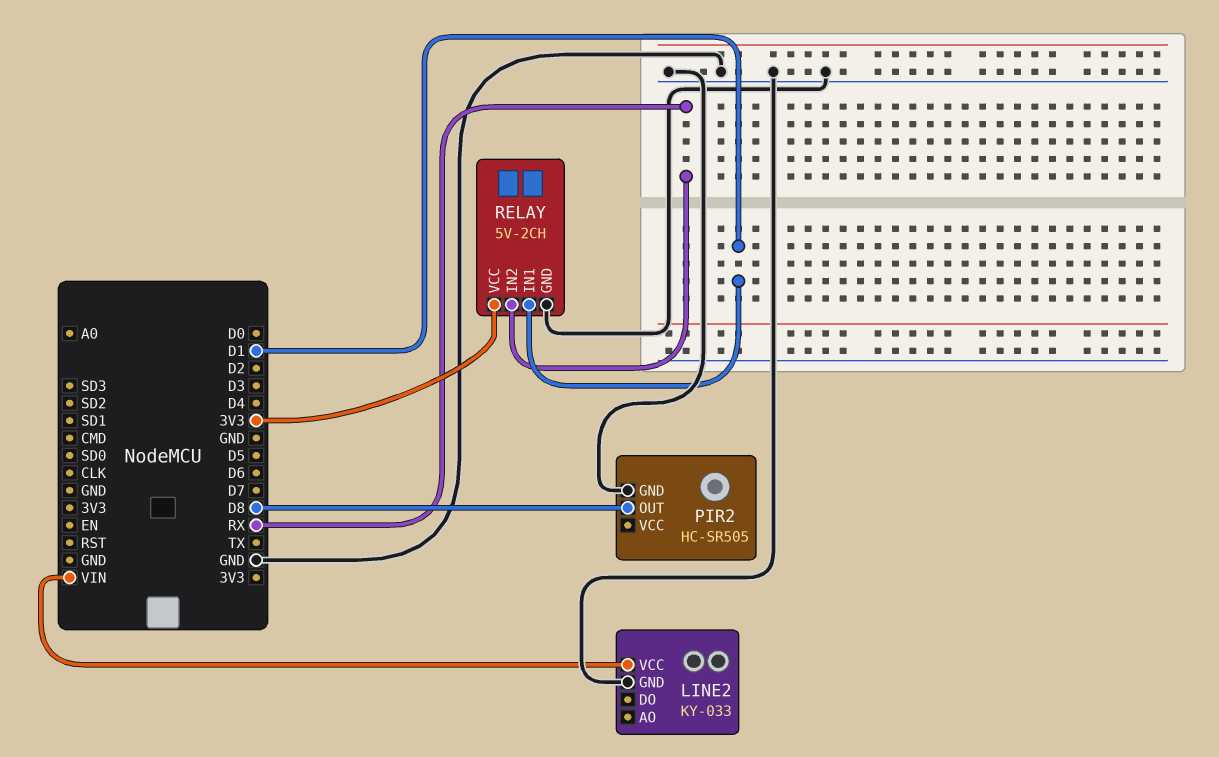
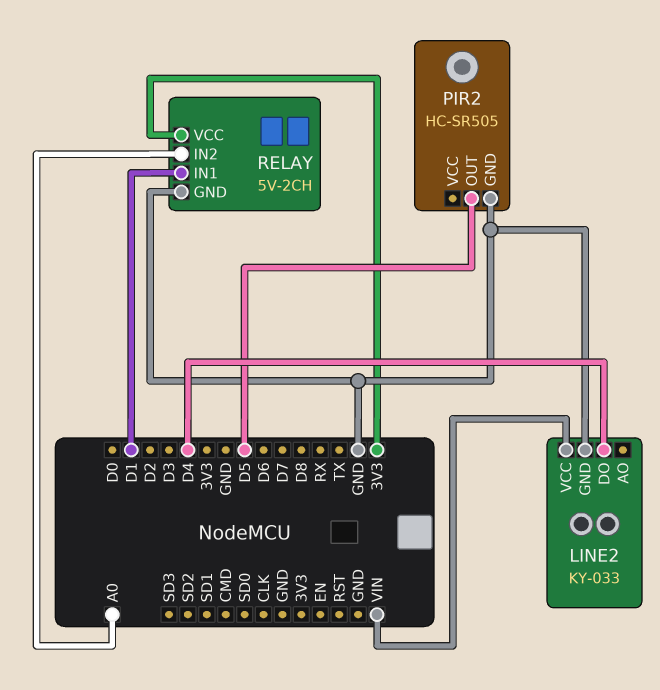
LINE2 pin DO: none -> D4
PIR2 pin OUT: D8 -> D5
RELAY pin IN2: RX -> A0

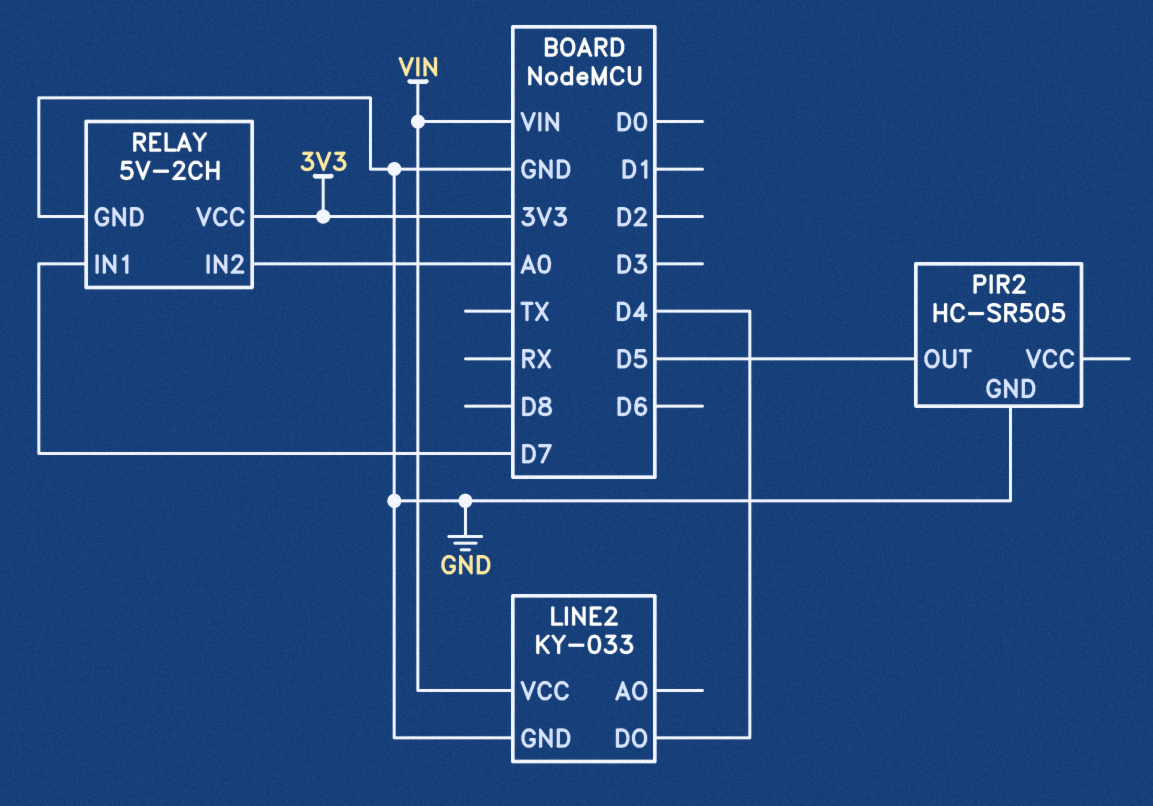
RELAY pin IN1: D1 -> D7

